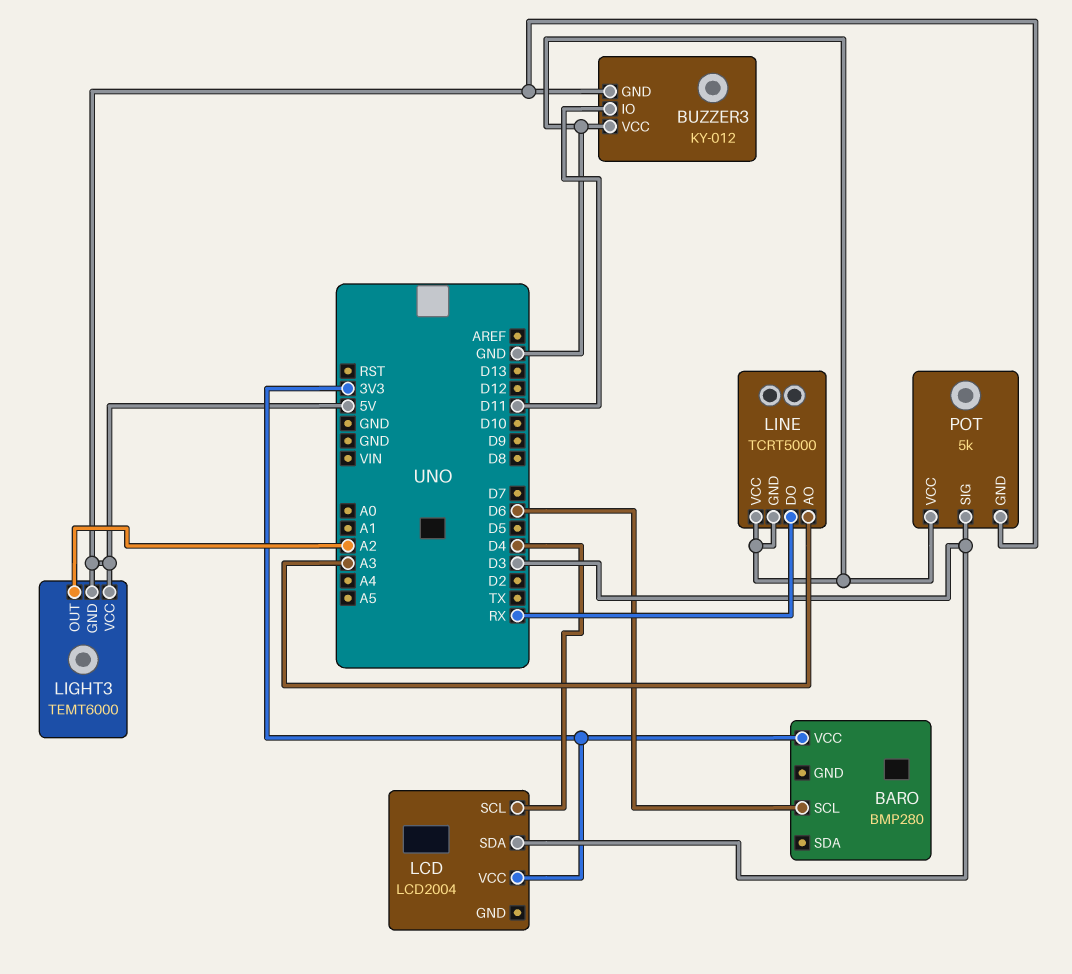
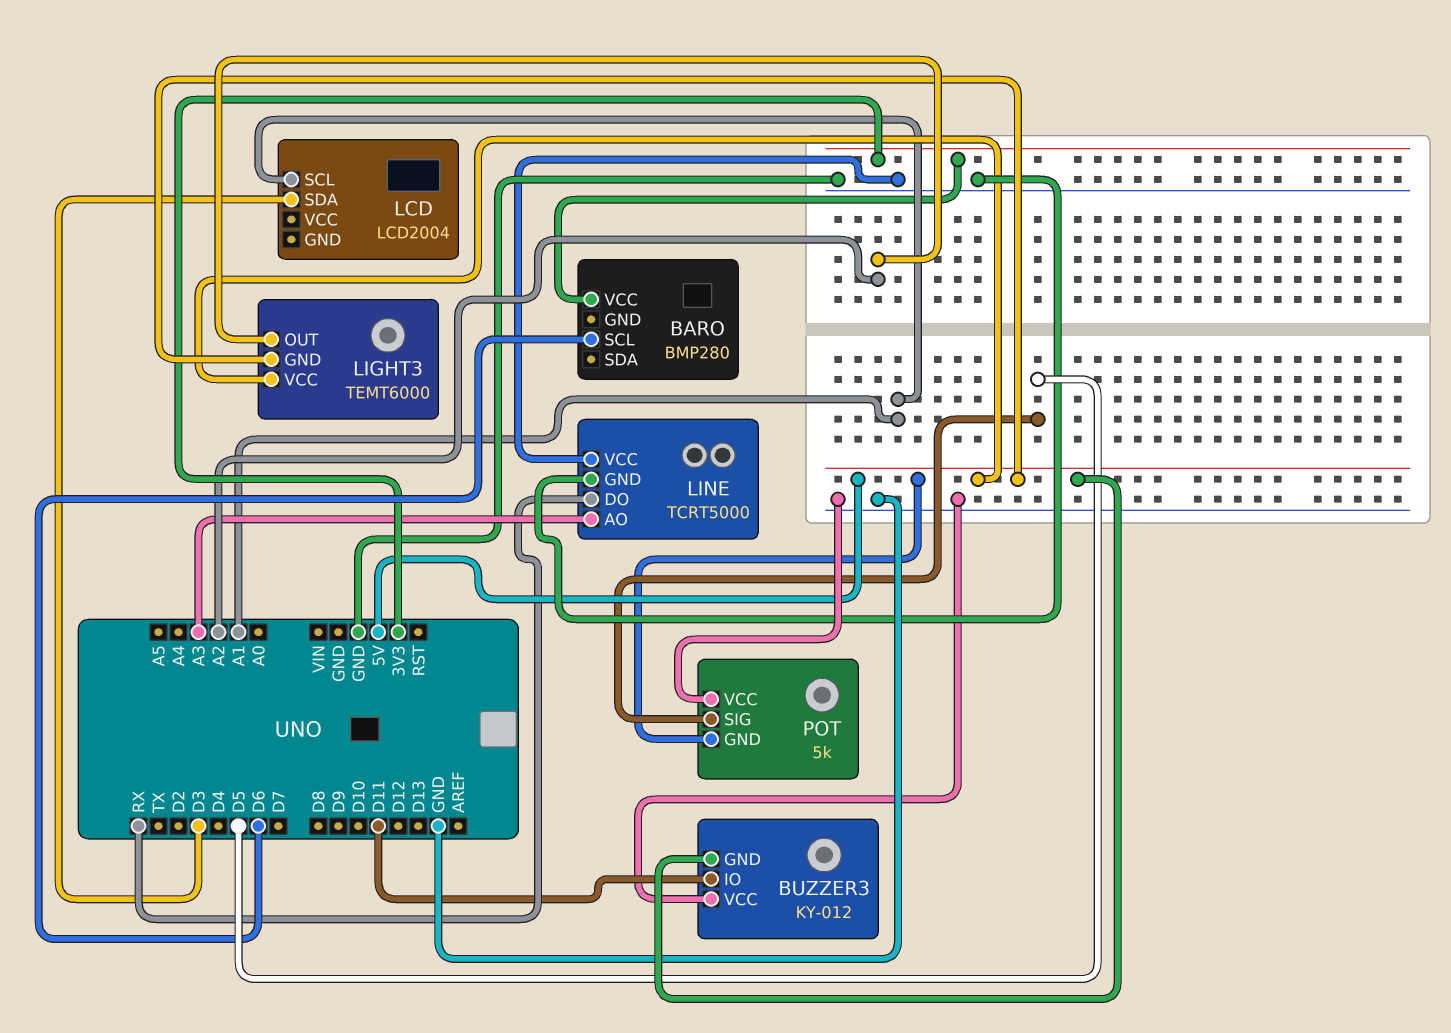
LCD pin SCL: D4 -> A1
LCD pin VCC: 3V3 -> none
POT pin SIG: D3 -> D5

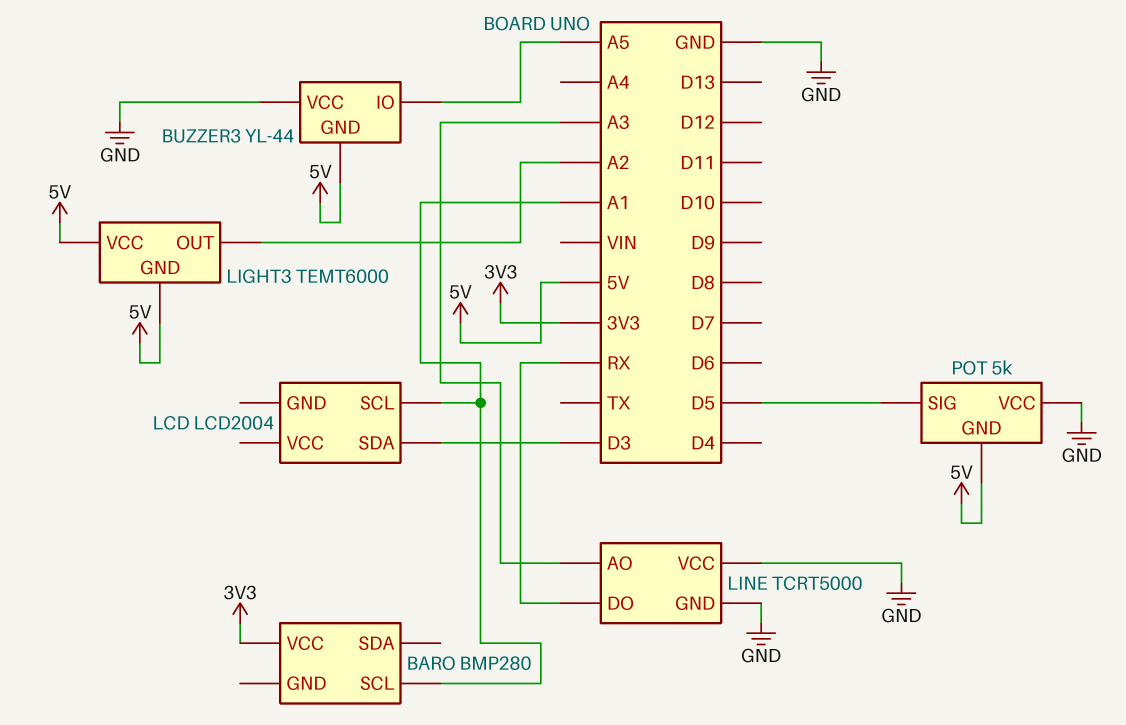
BARO pin SCL: D6 -> A1
BUZZER3: KY-012 -> YL-44
BUZZER3 pin IO: D11 -> A5

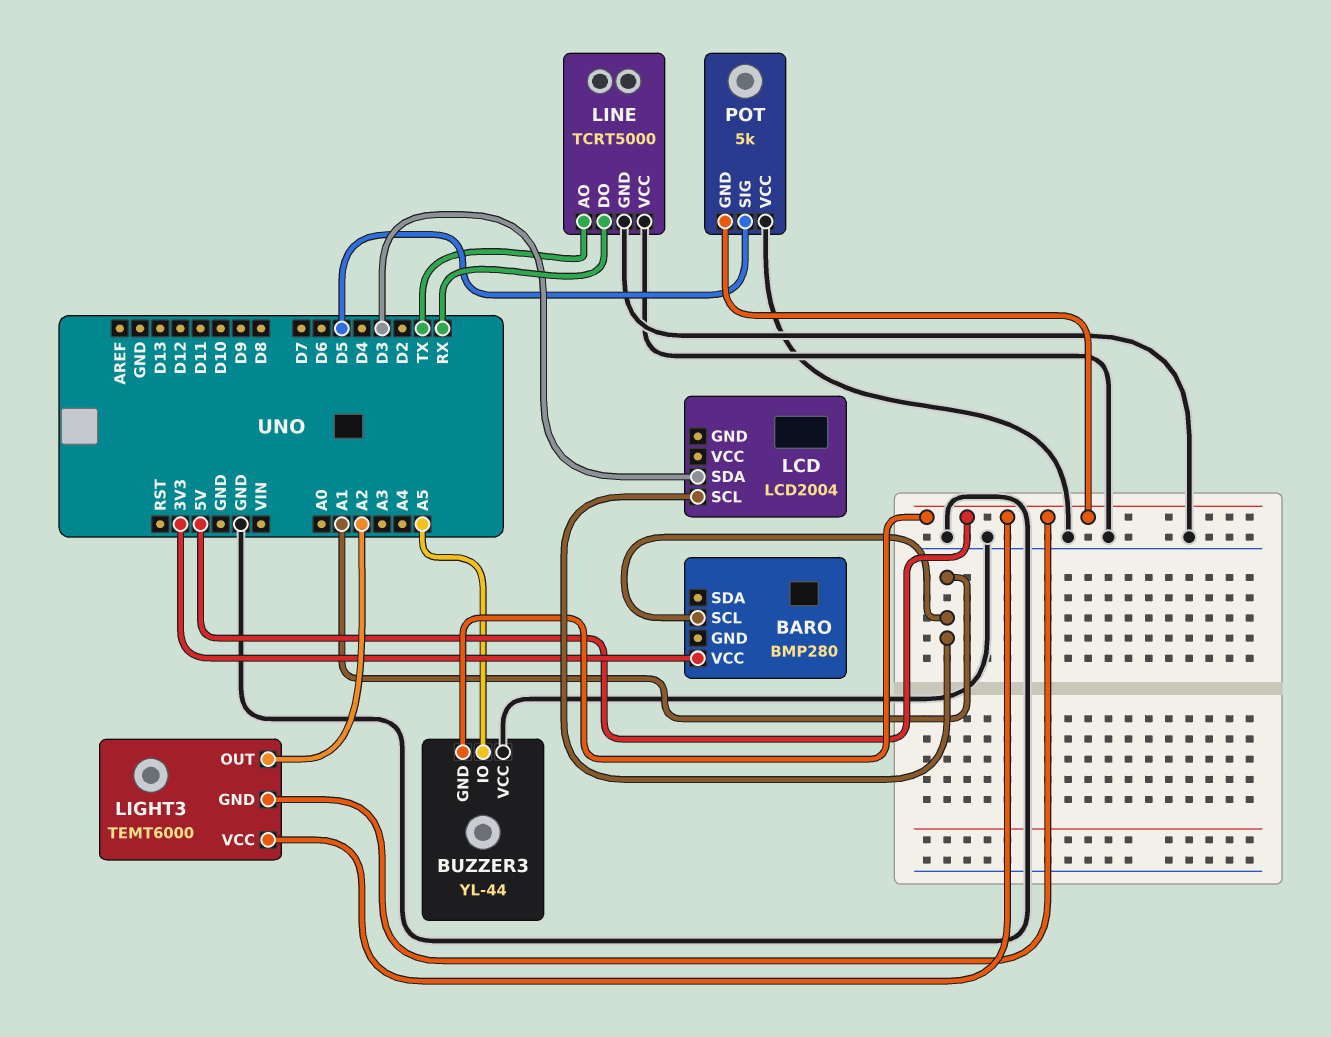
LINE pin AO: A3 -> TX

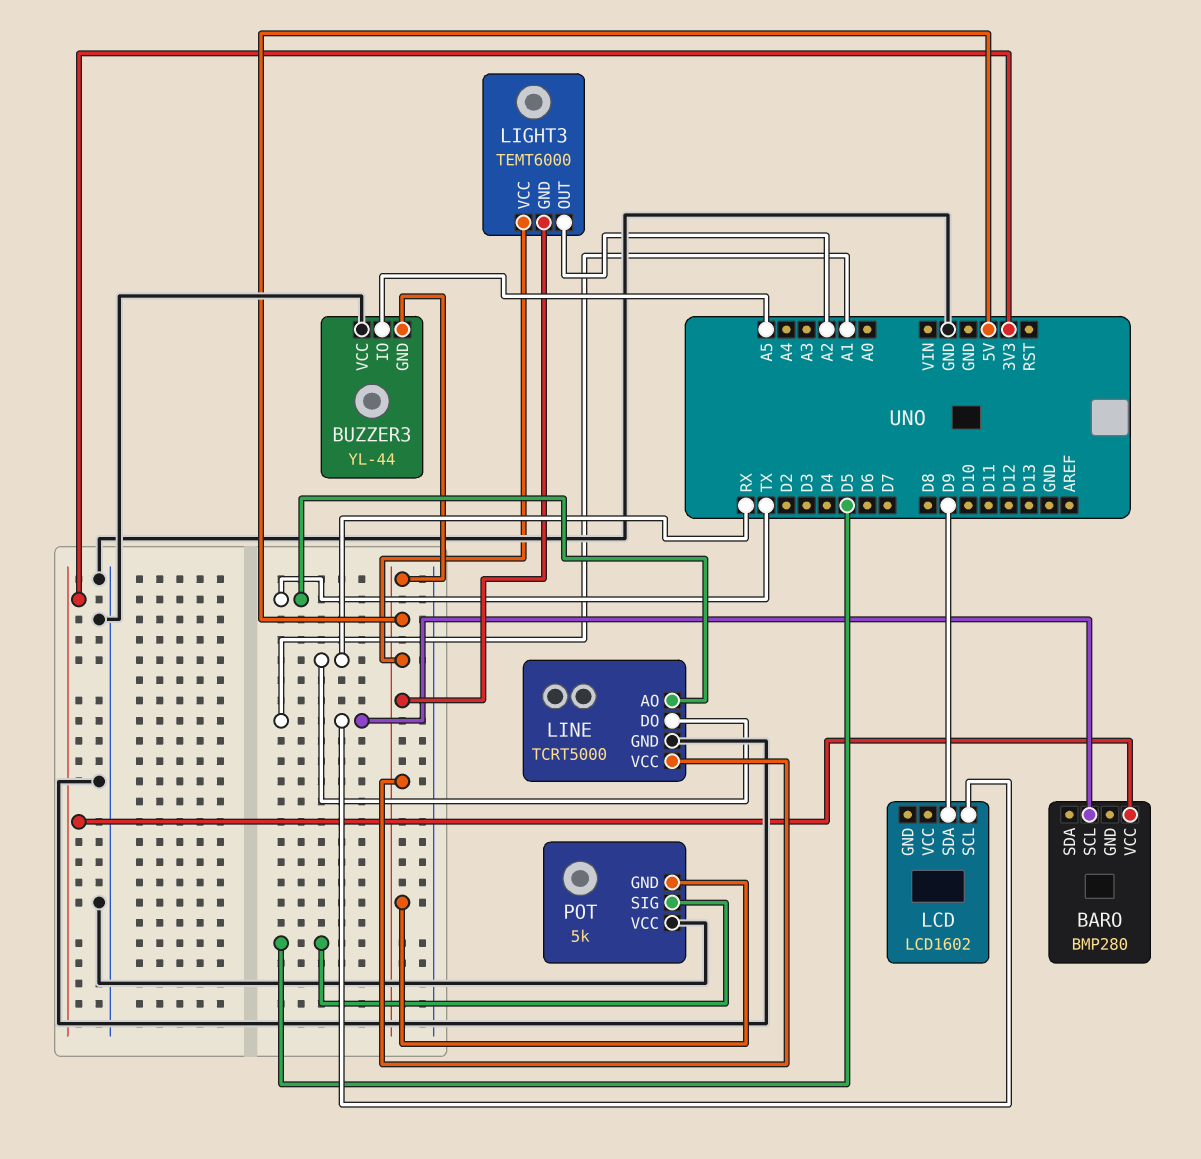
LCD: LCD2004 -> LCD1602
LCD pin SDA: D3 -> D9
LINE pin VCC: GND -> 5V

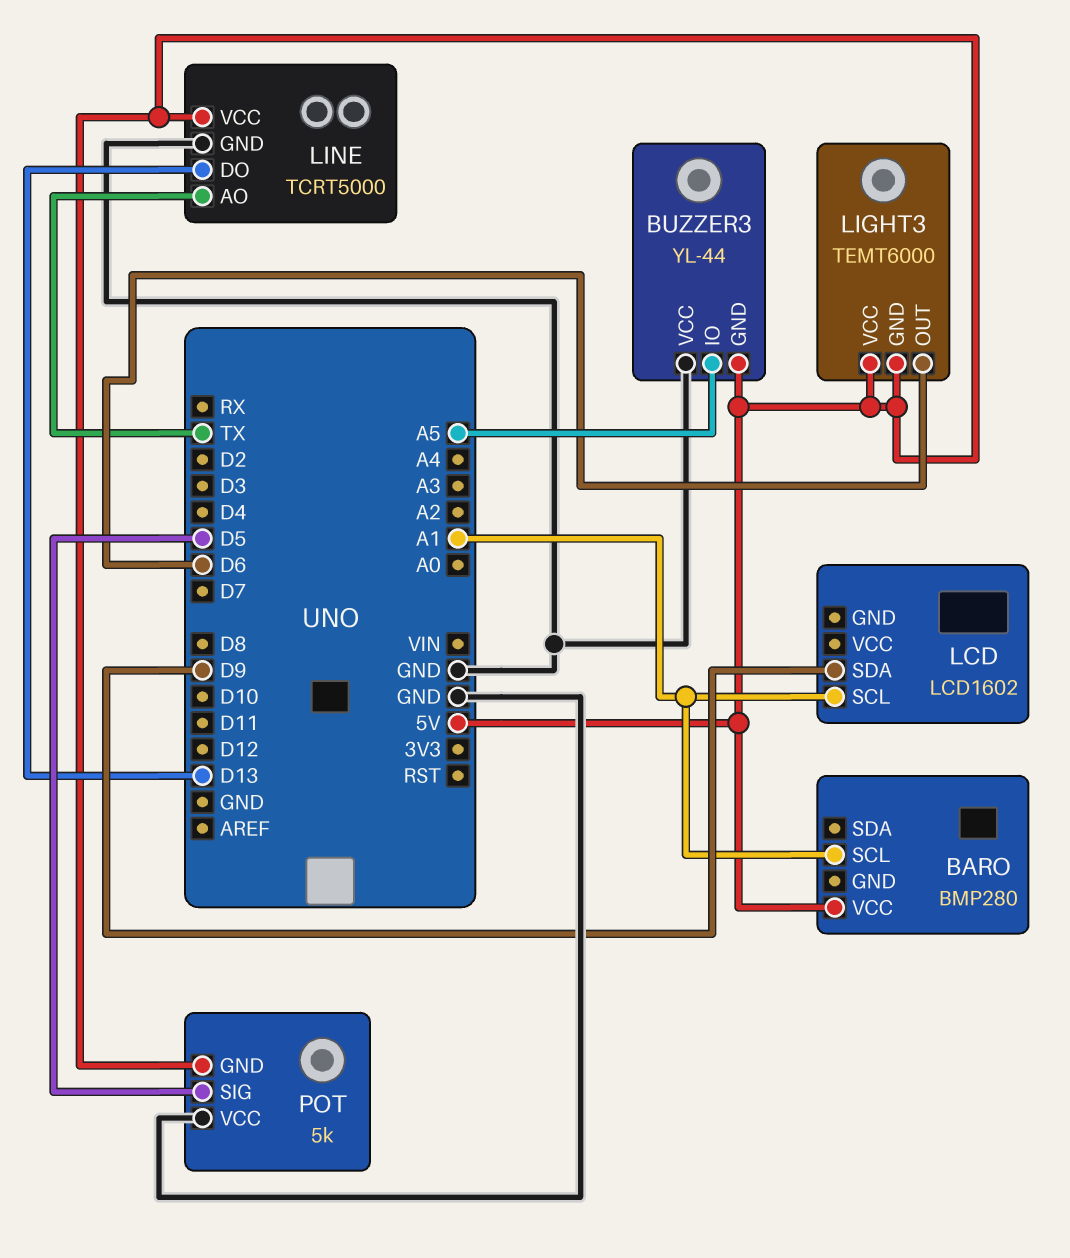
BARO pin VCC: 3V3 -> 5V
LIGHT3 pin OUT: A2 -> D6
LINE pin DO: RX -> D13

